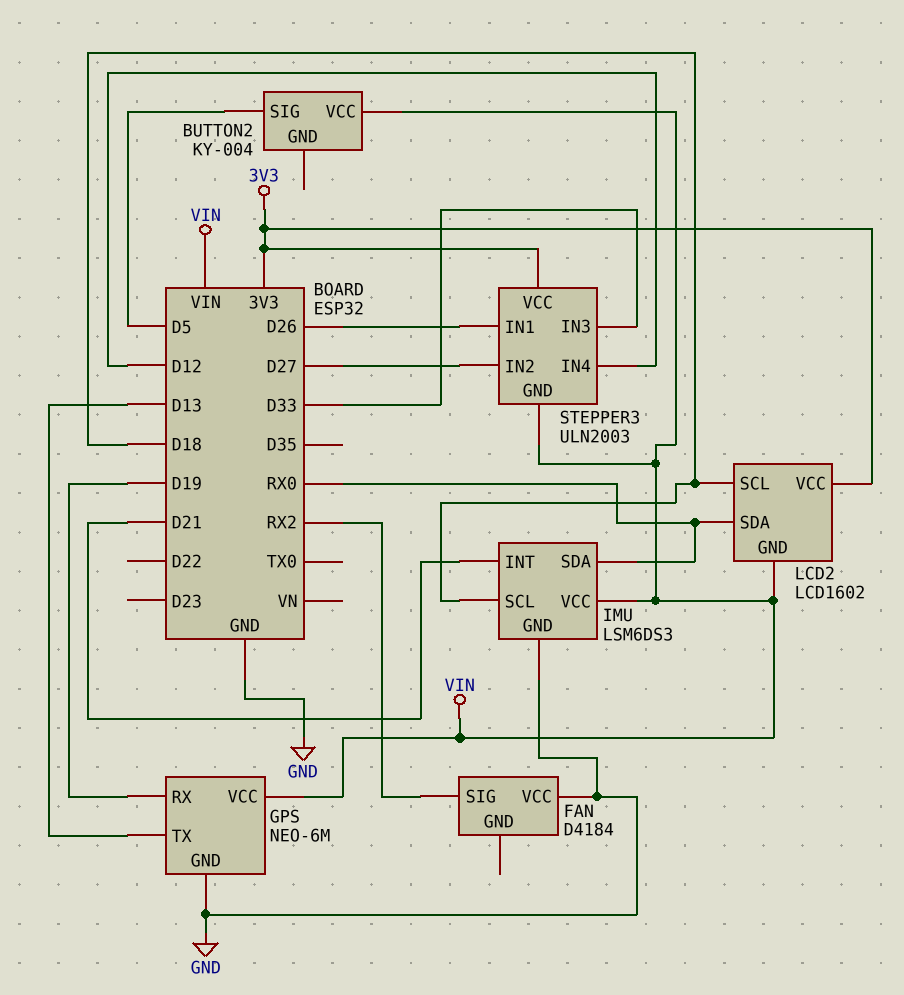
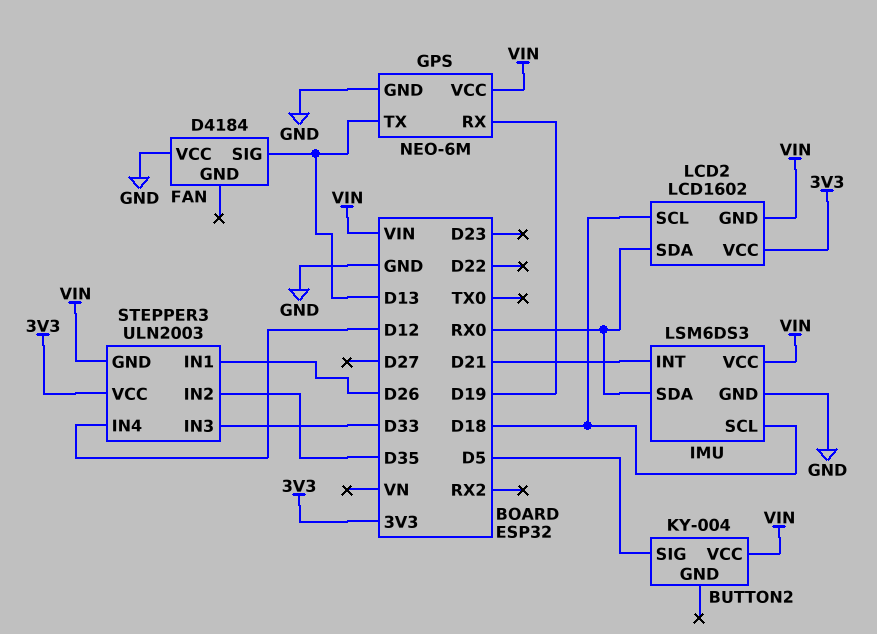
FAN pin SIG: RX2 -> D13
STEPPER3 pin IN2: D27 -> D35

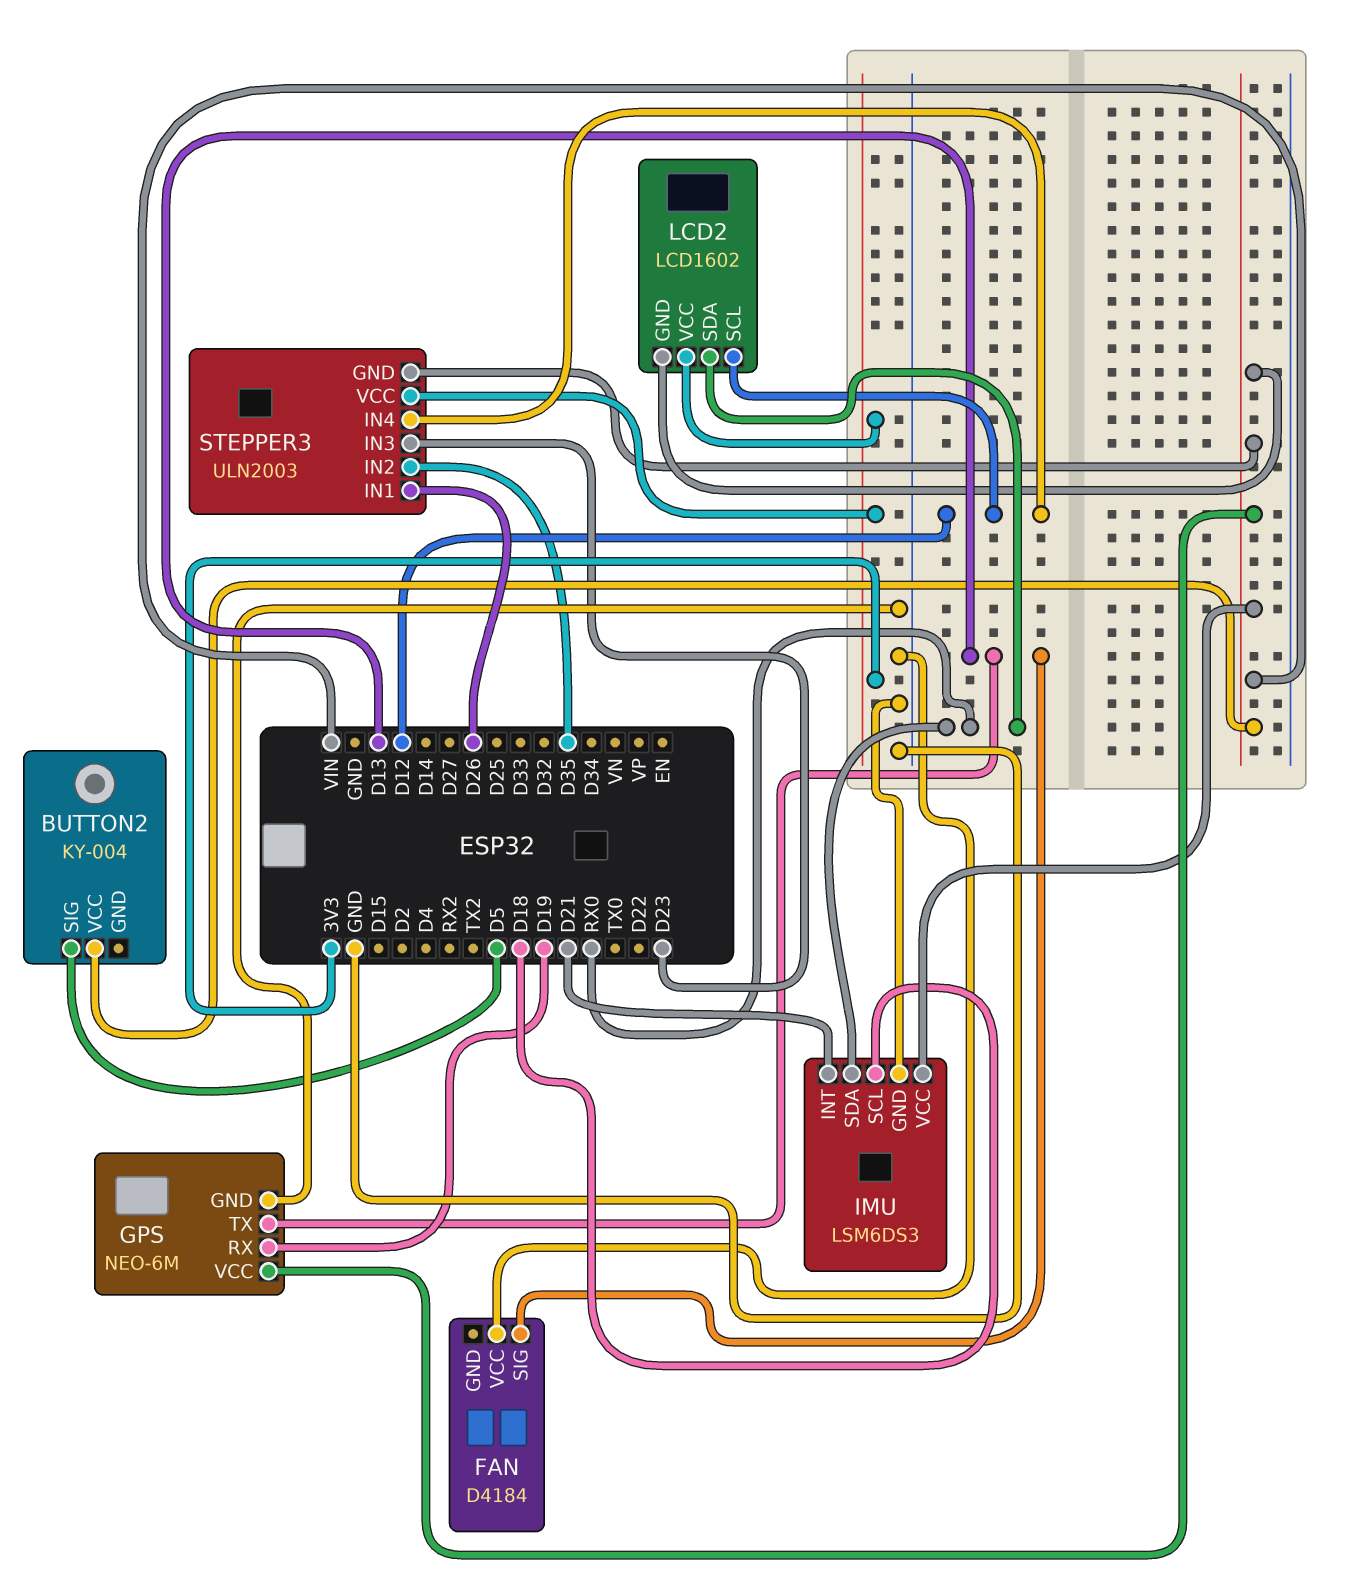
LCD2 pin SCL: D18 -> D12
STEPPER3 pin IN3: D33 -> D23

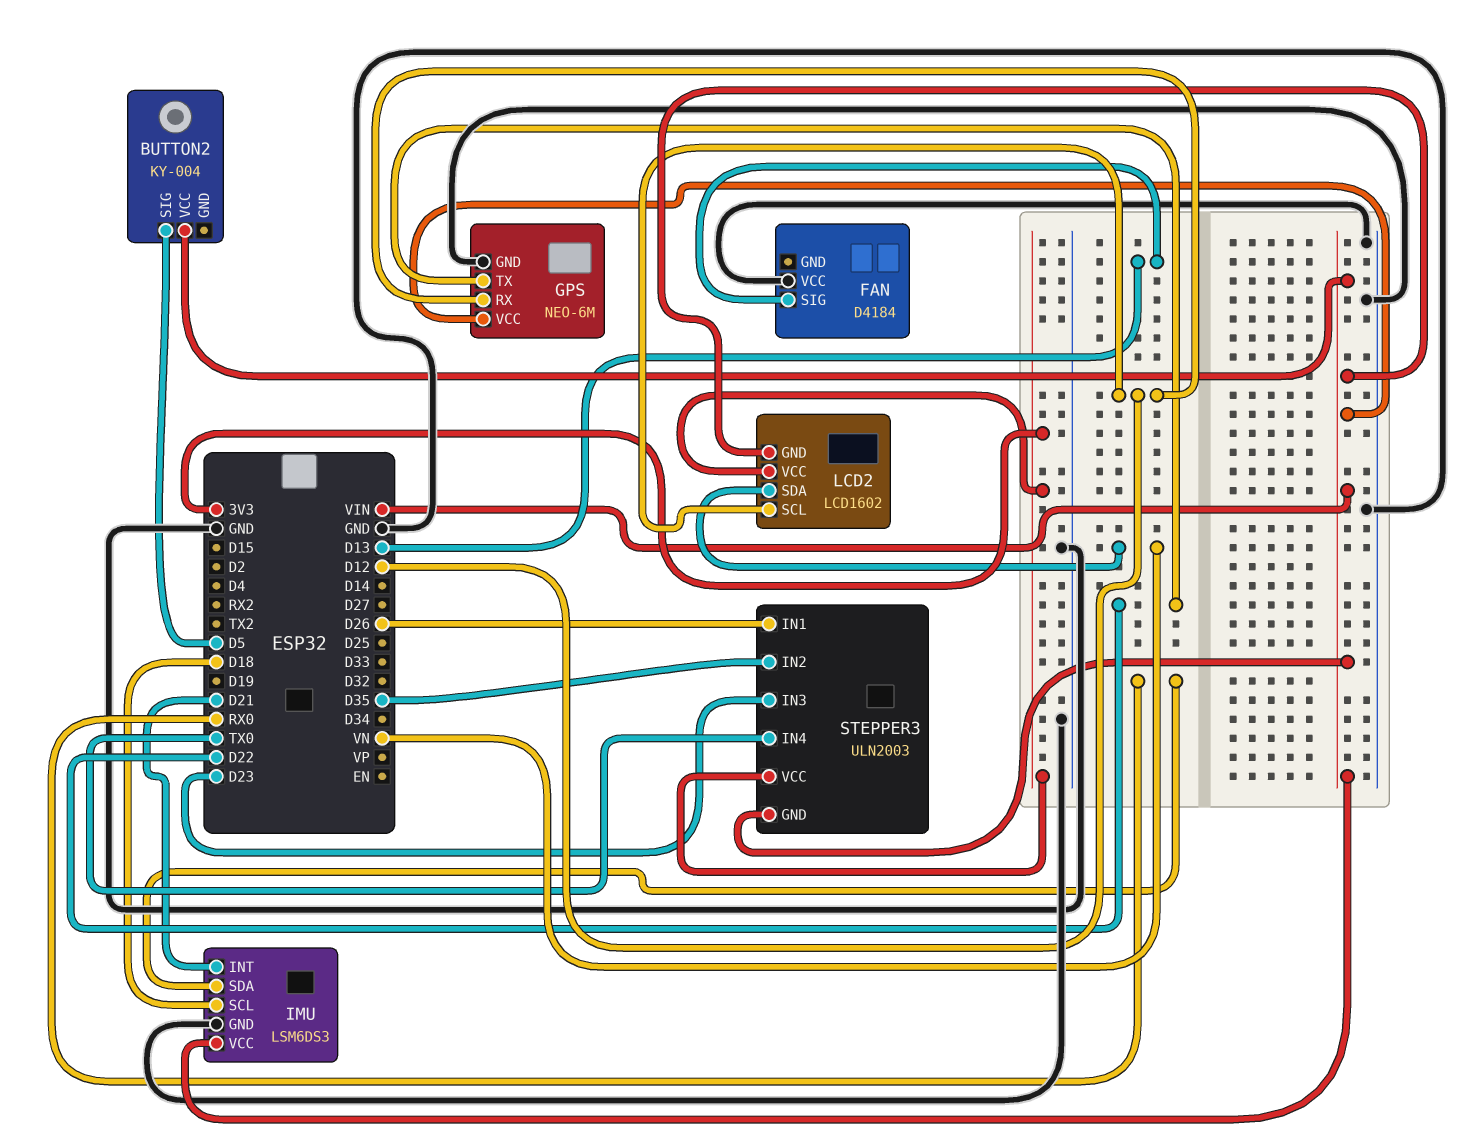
GPS pin RX: D19 -> D12
GPS pin TX: D13 -> D22
LCD2 pin SDA: RX0 -> VN
STEPPER3 pin IN4: D12 -> TX0

